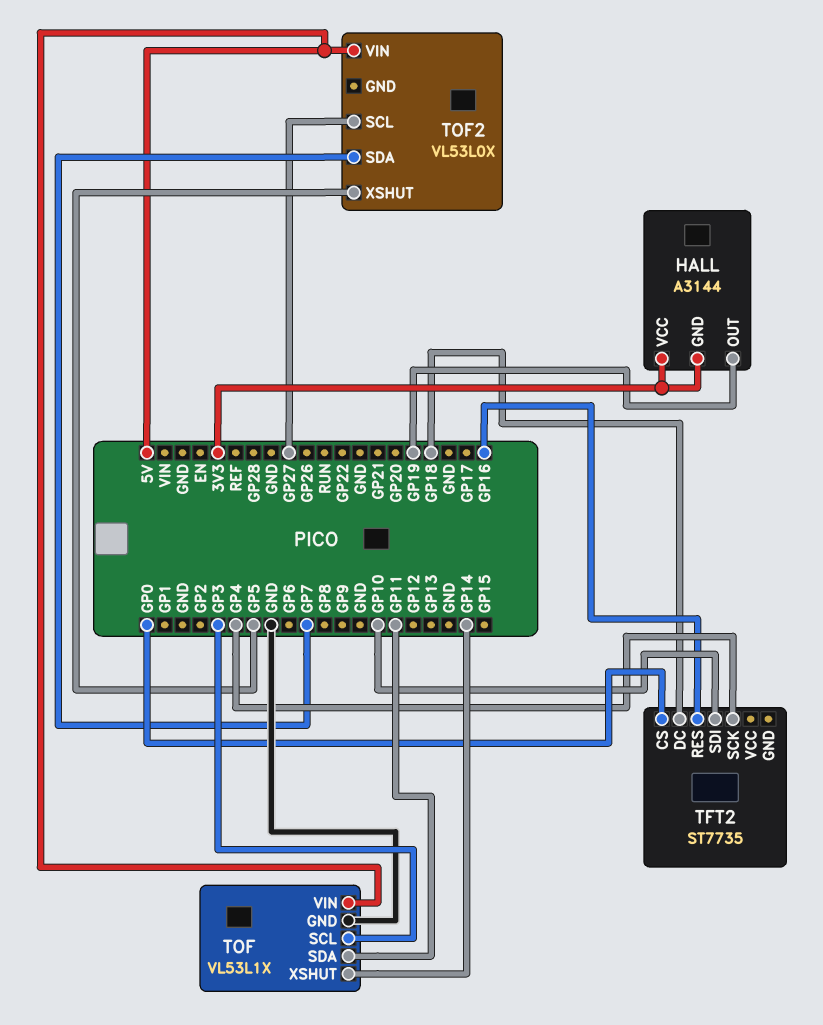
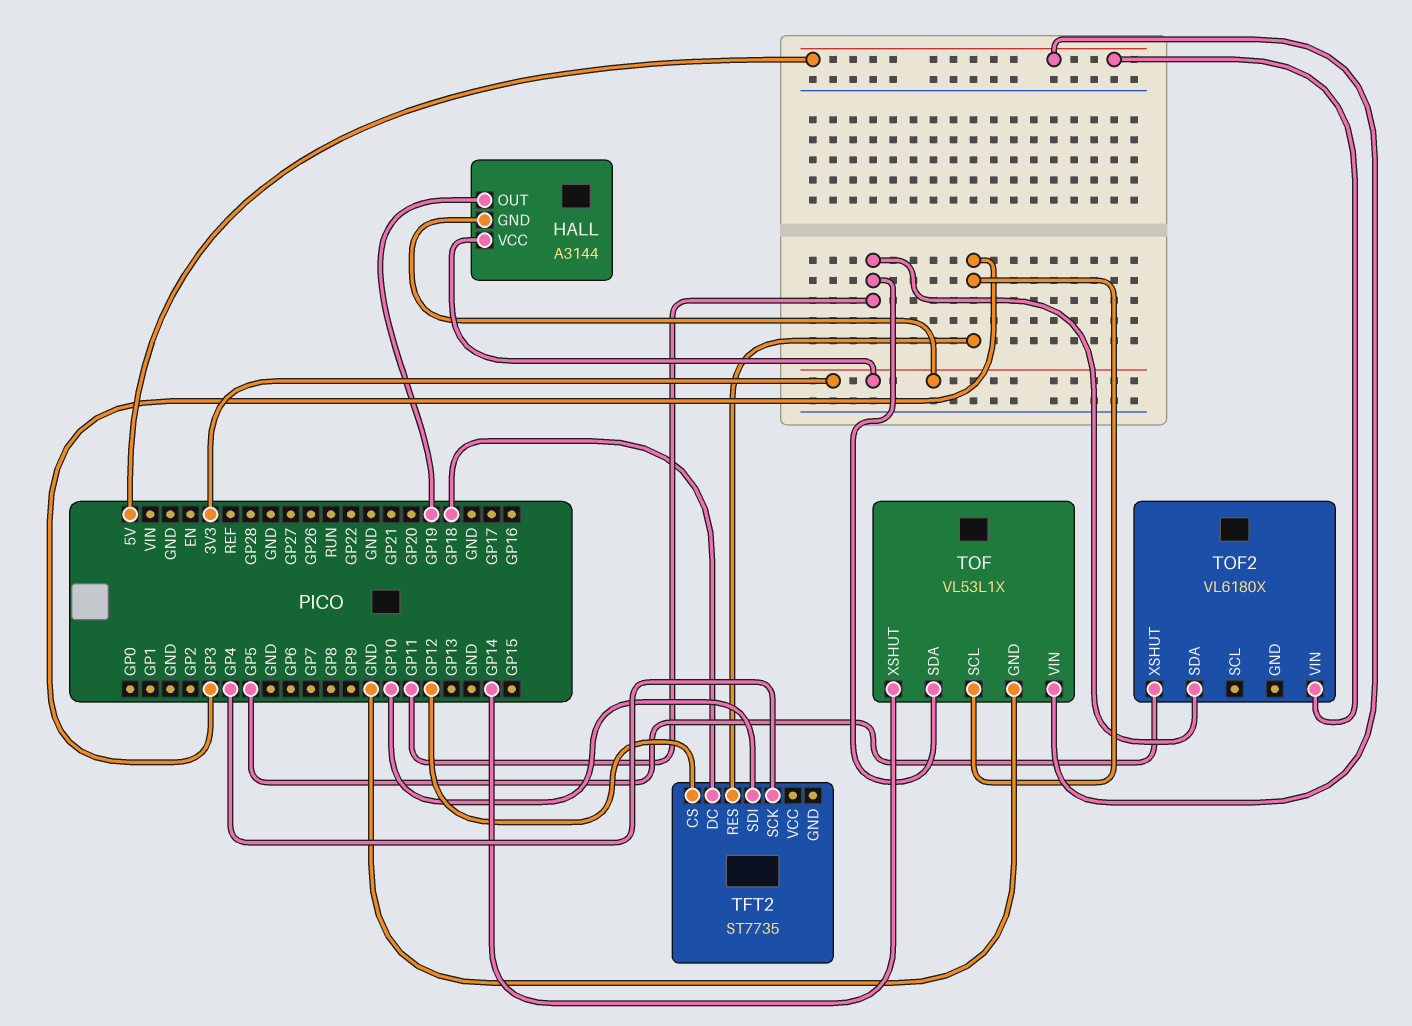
TFT2 pin CS: GP0 -> GP12
TFT2 pin RES: GP16 -> GP3
TOF2: VL53L0X -> VL6180X
TOF2 pin SCL: GP27 -> none
TOF2 pin SDA: GP7 -> GP11

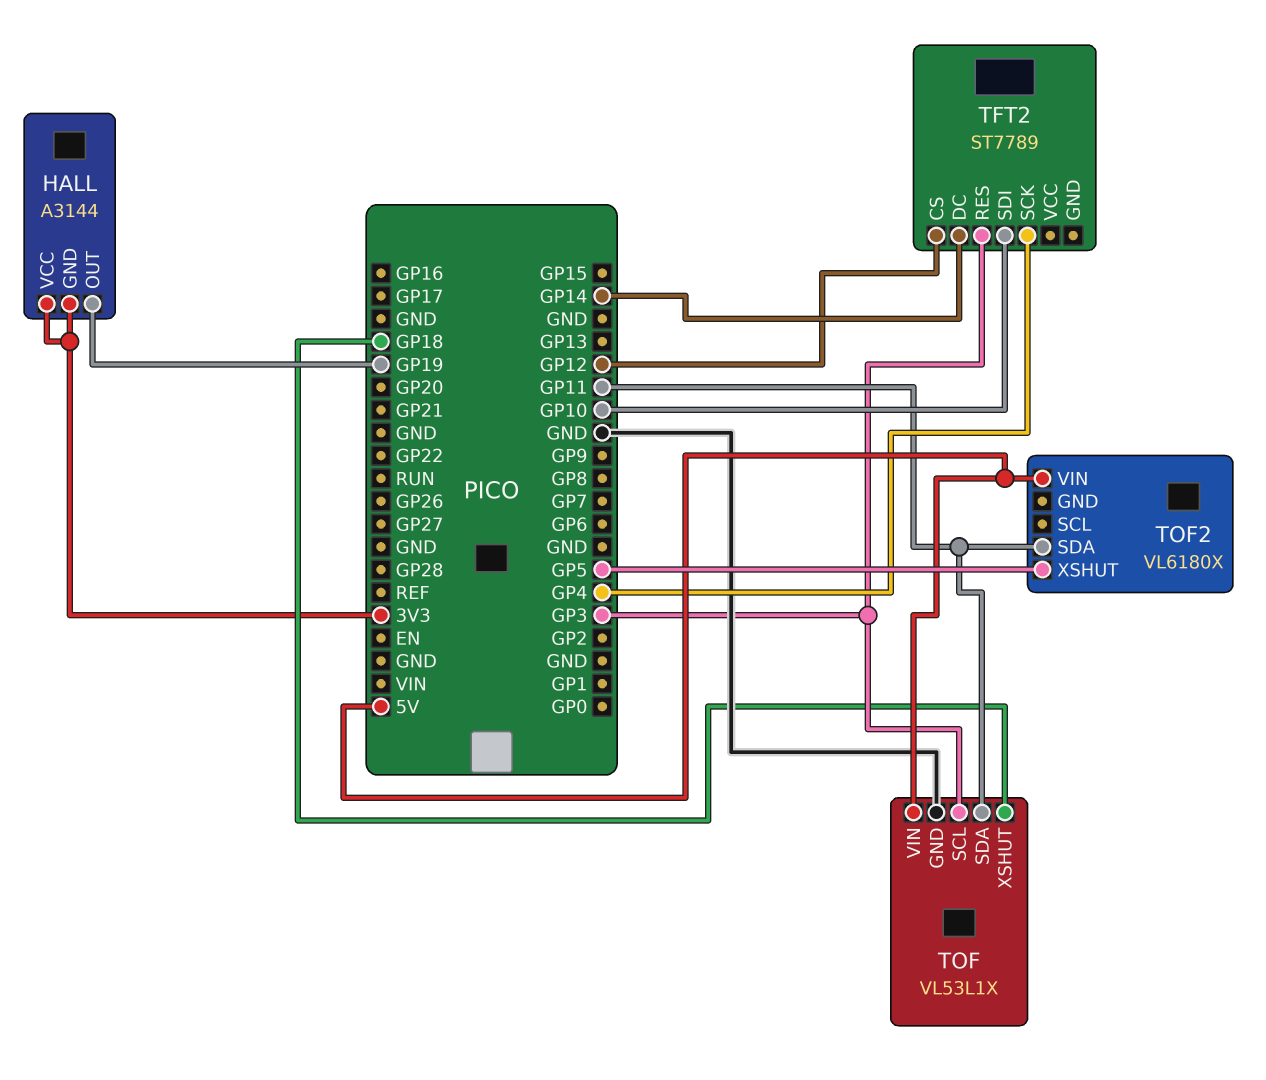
TFT2: ST7735 -> ST7789
TFT2 pin DC: GP18 -> GP14
TOF pin XSHUT: GP14 -> GP18

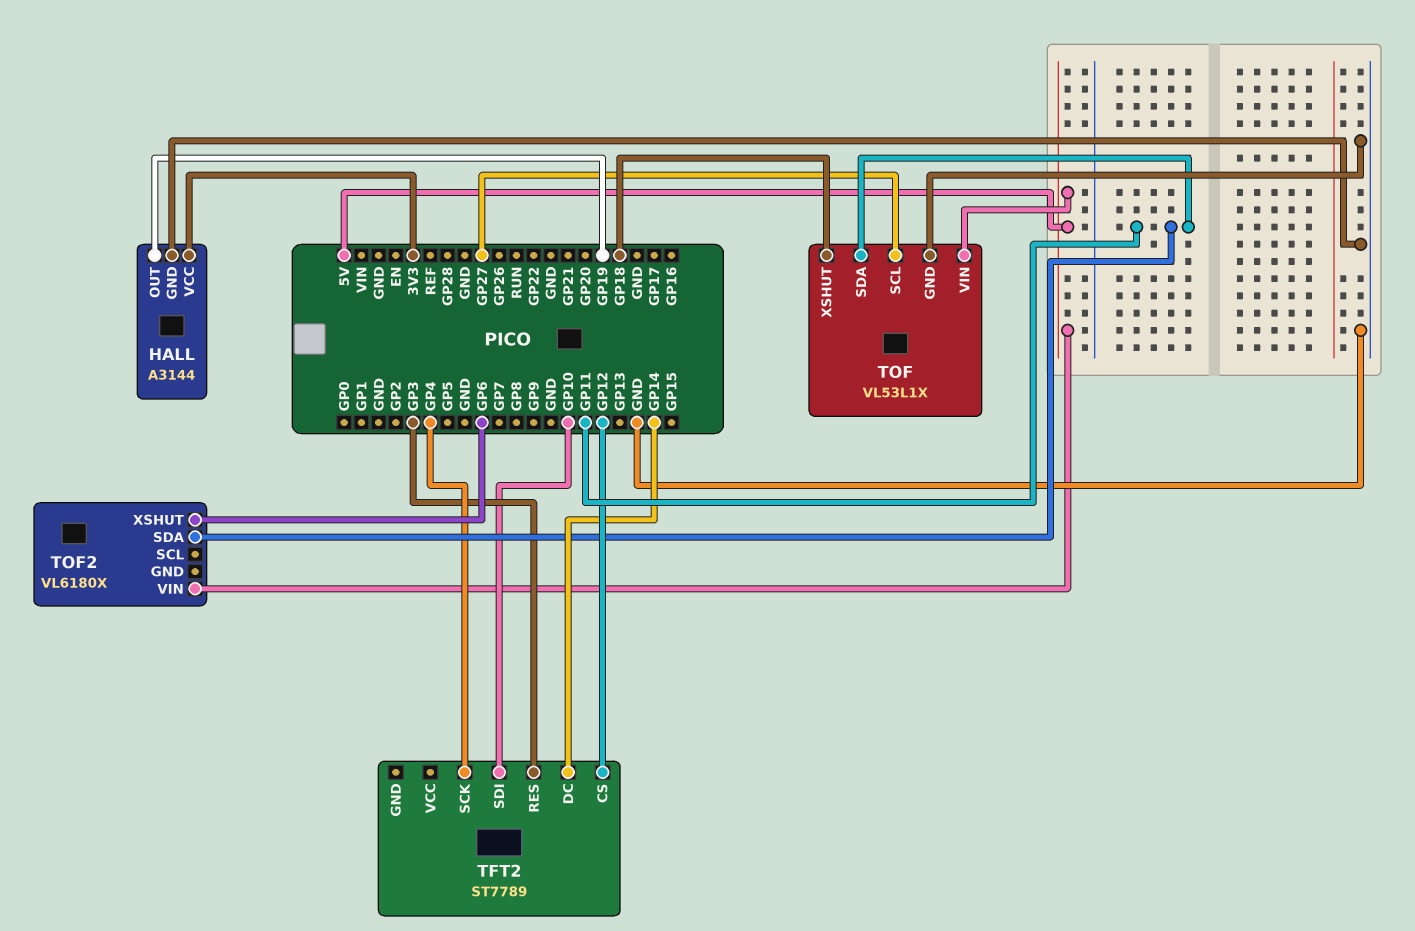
HALL pin GND: 3V3 -> GND
TOF pin SCL: GP3 -> GP27
TOF2 pin XSHUT: GP5 -> GP6

